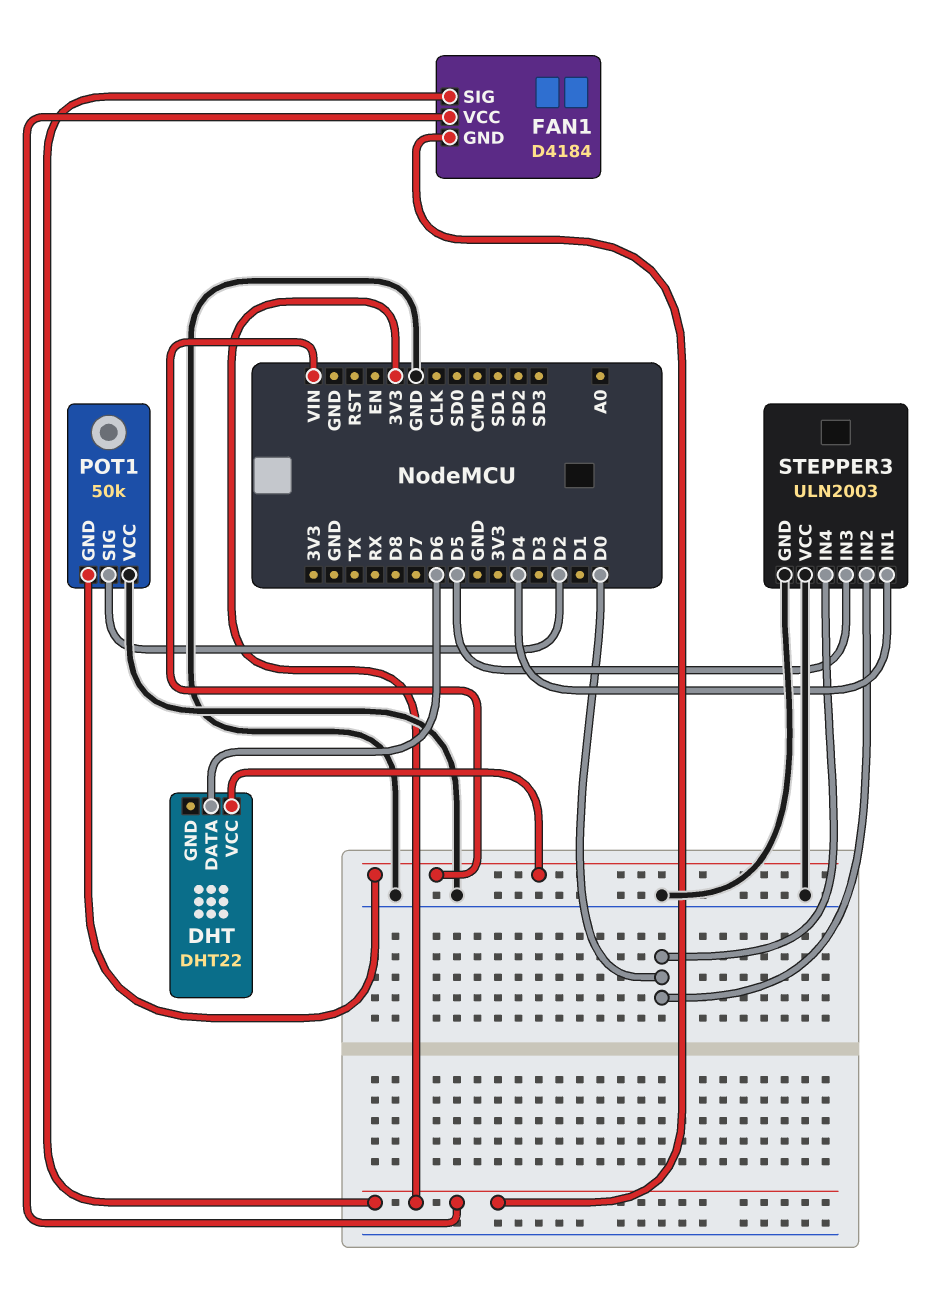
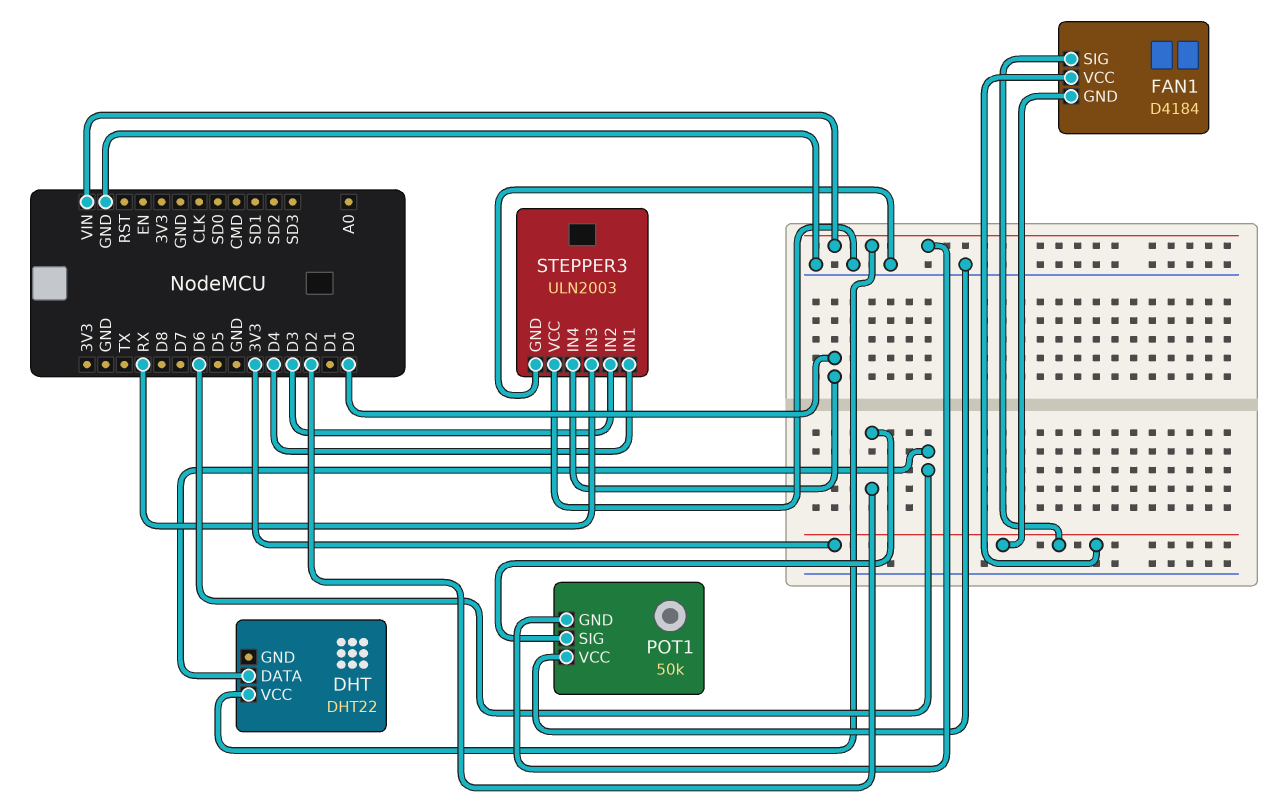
STEPPER3 pin IN2: D0 -> D3
STEPPER3 pin IN3: D5 -> RX

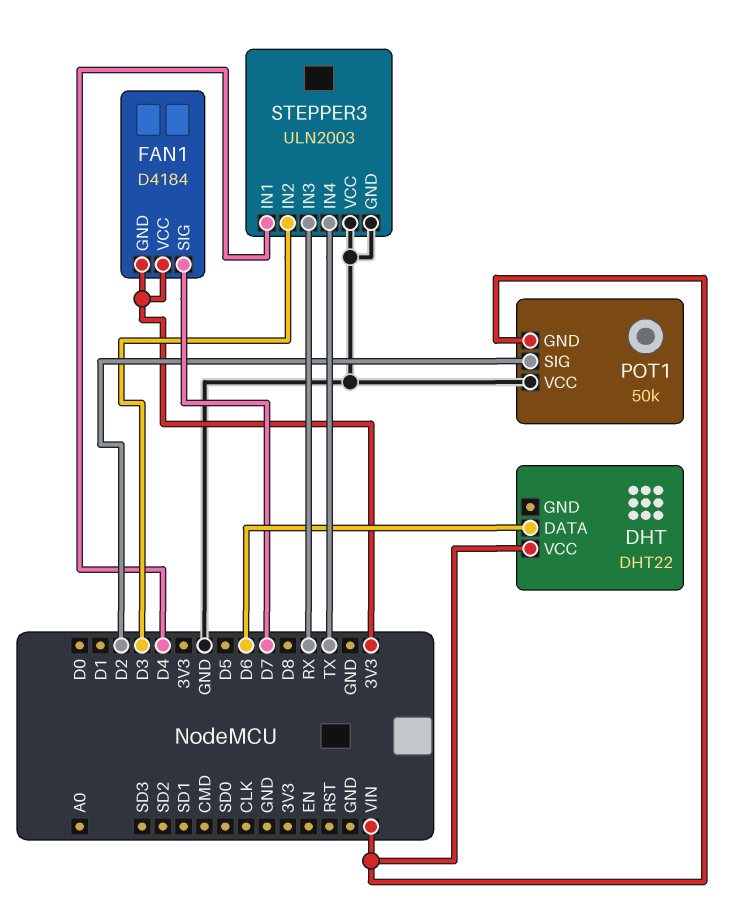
FAN1 pin SIG: 3V3 -> D7
STEPPER3 pin IN4: D0 -> TX

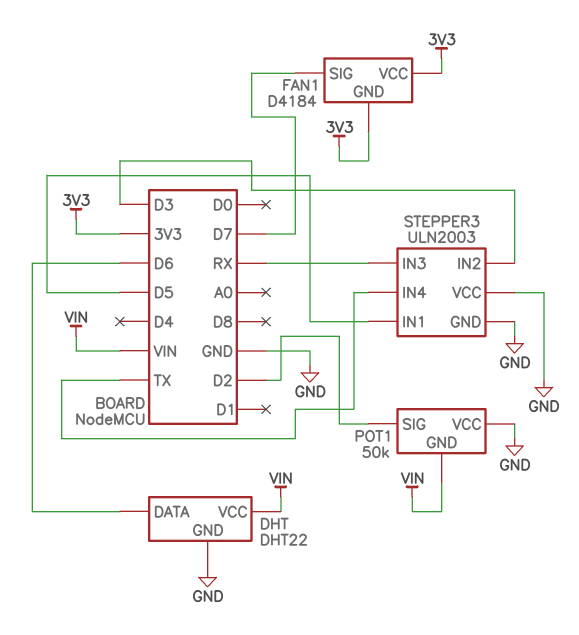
DHT pin GND: none -> GND
STEPPER3 pin IN1: D4 -> D5

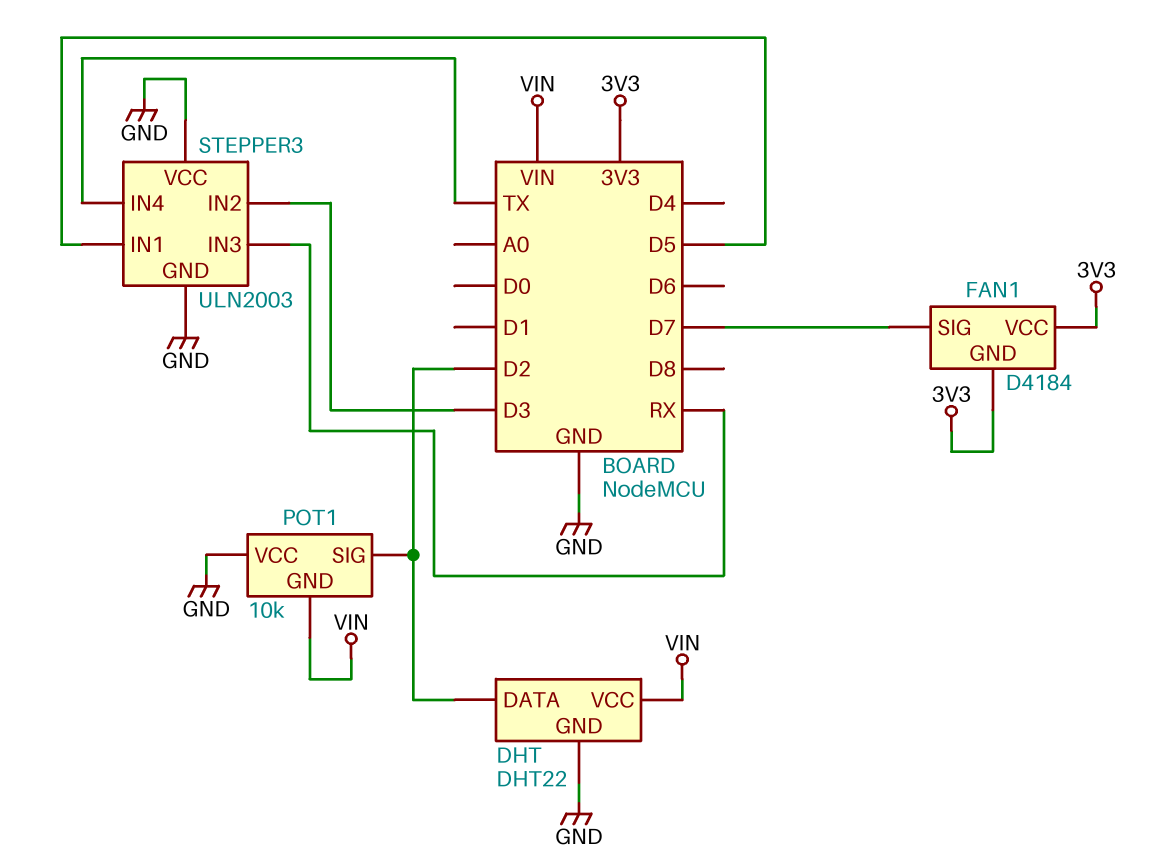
DHT pin DATA: D6 -> D2
POT1: 50k -> 10k

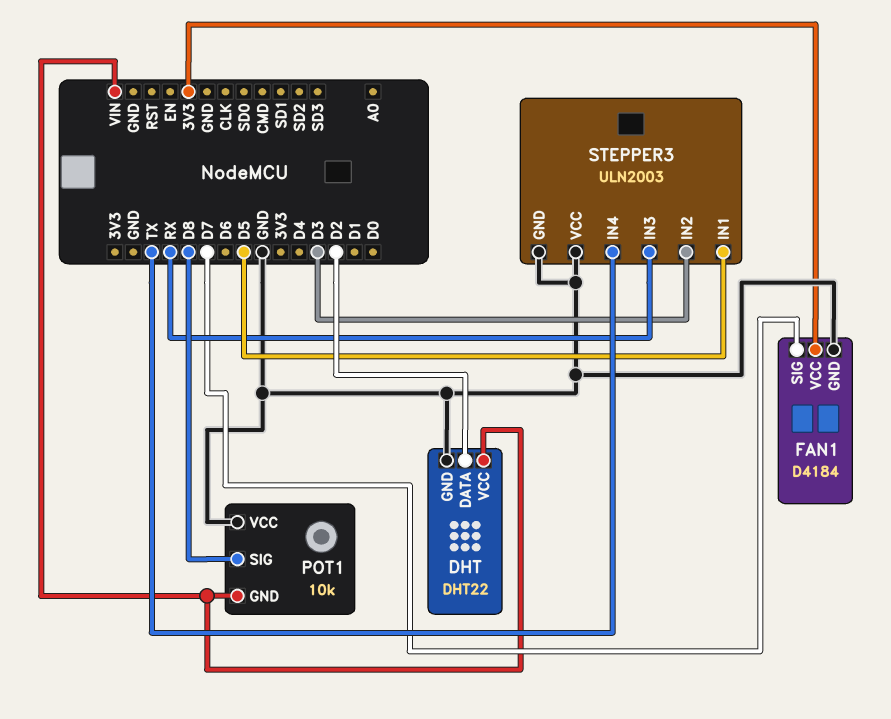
FAN1 pin GND: 3V3 -> GND
POT1 pin SIG: D2 -> D8

